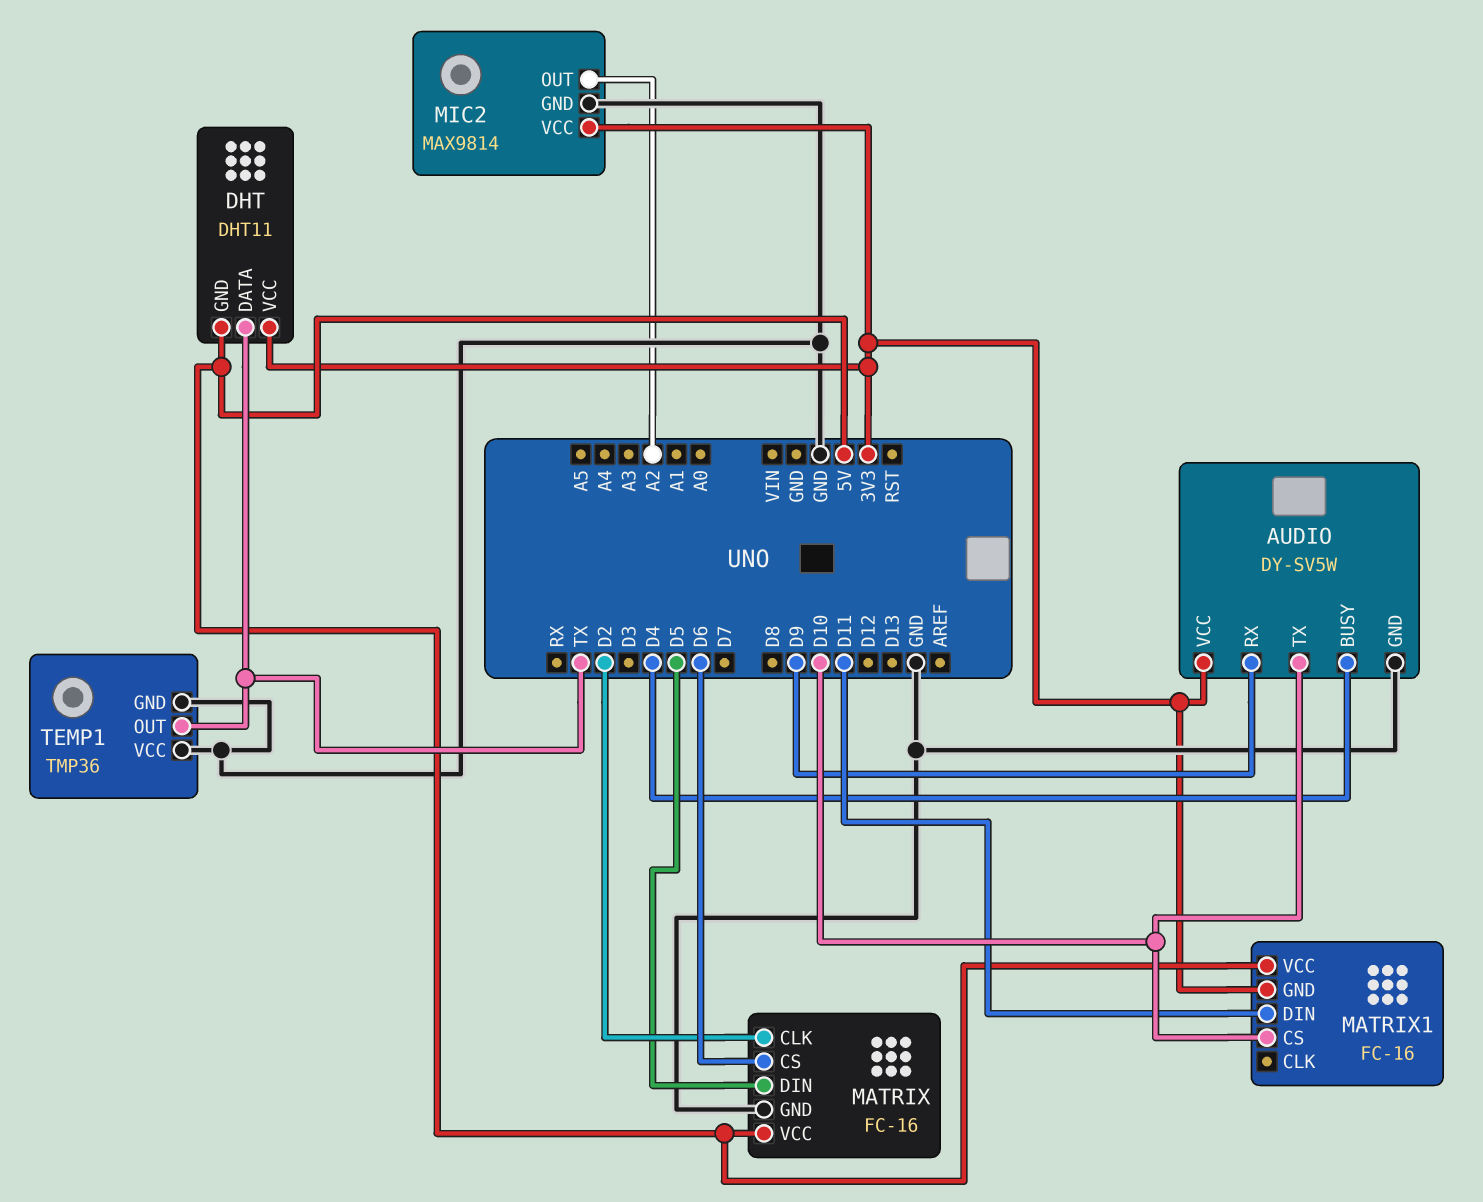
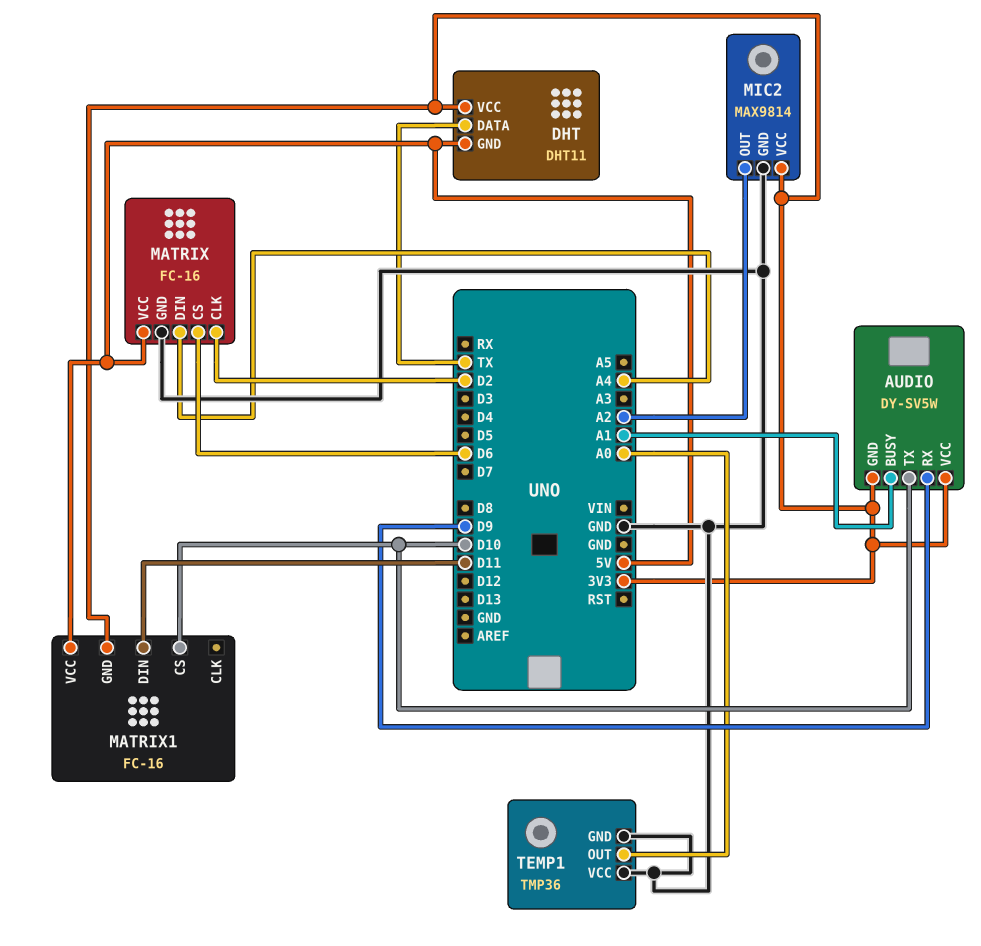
AUDIO pin BUSY: D4 -> A1
AUDIO pin GND: GND -> 3V3
MATRIX pin DIN: D5 -> A4
TEMP1 pin OUT: TX -> A0

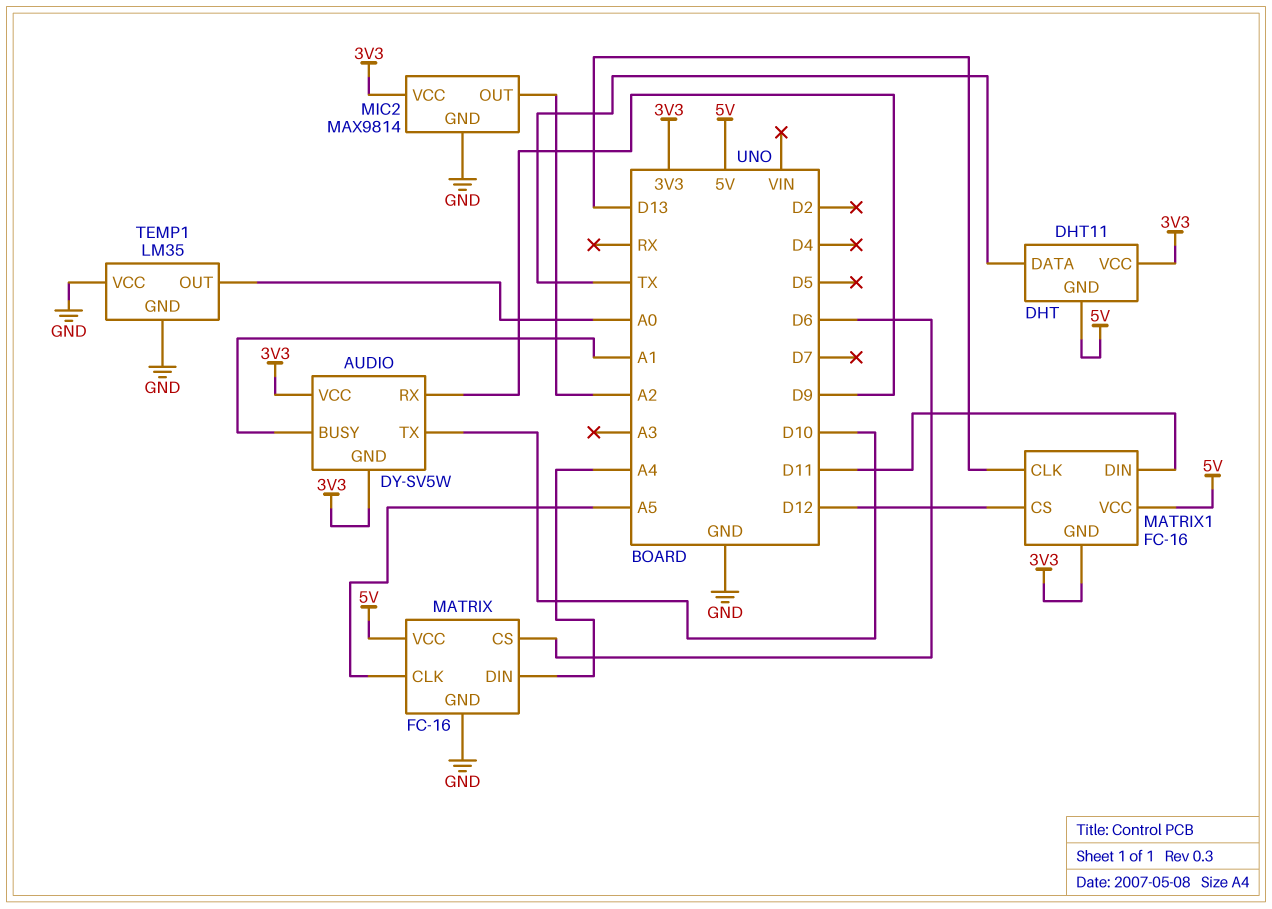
MATRIX pin CLK: D2 -> A5
MATRIX1 pin CLK: none -> D13
MATRIX1 pin CS: D10 -> D12
TEMP1: TMP36 -> LM35

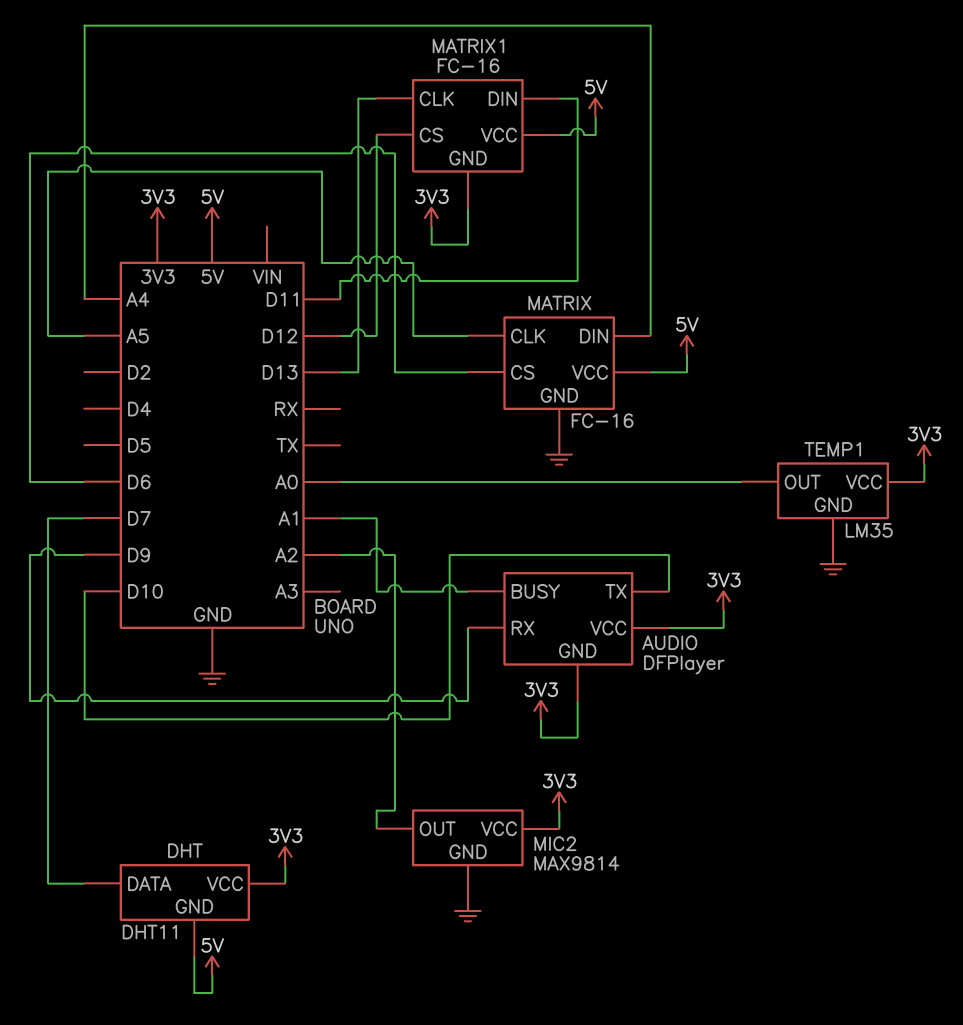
AUDIO: DY-SV5W -> DFPlayer
DHT pin DATA: TX -> D7
TEMP1 pin VCC: GND -> 3V3

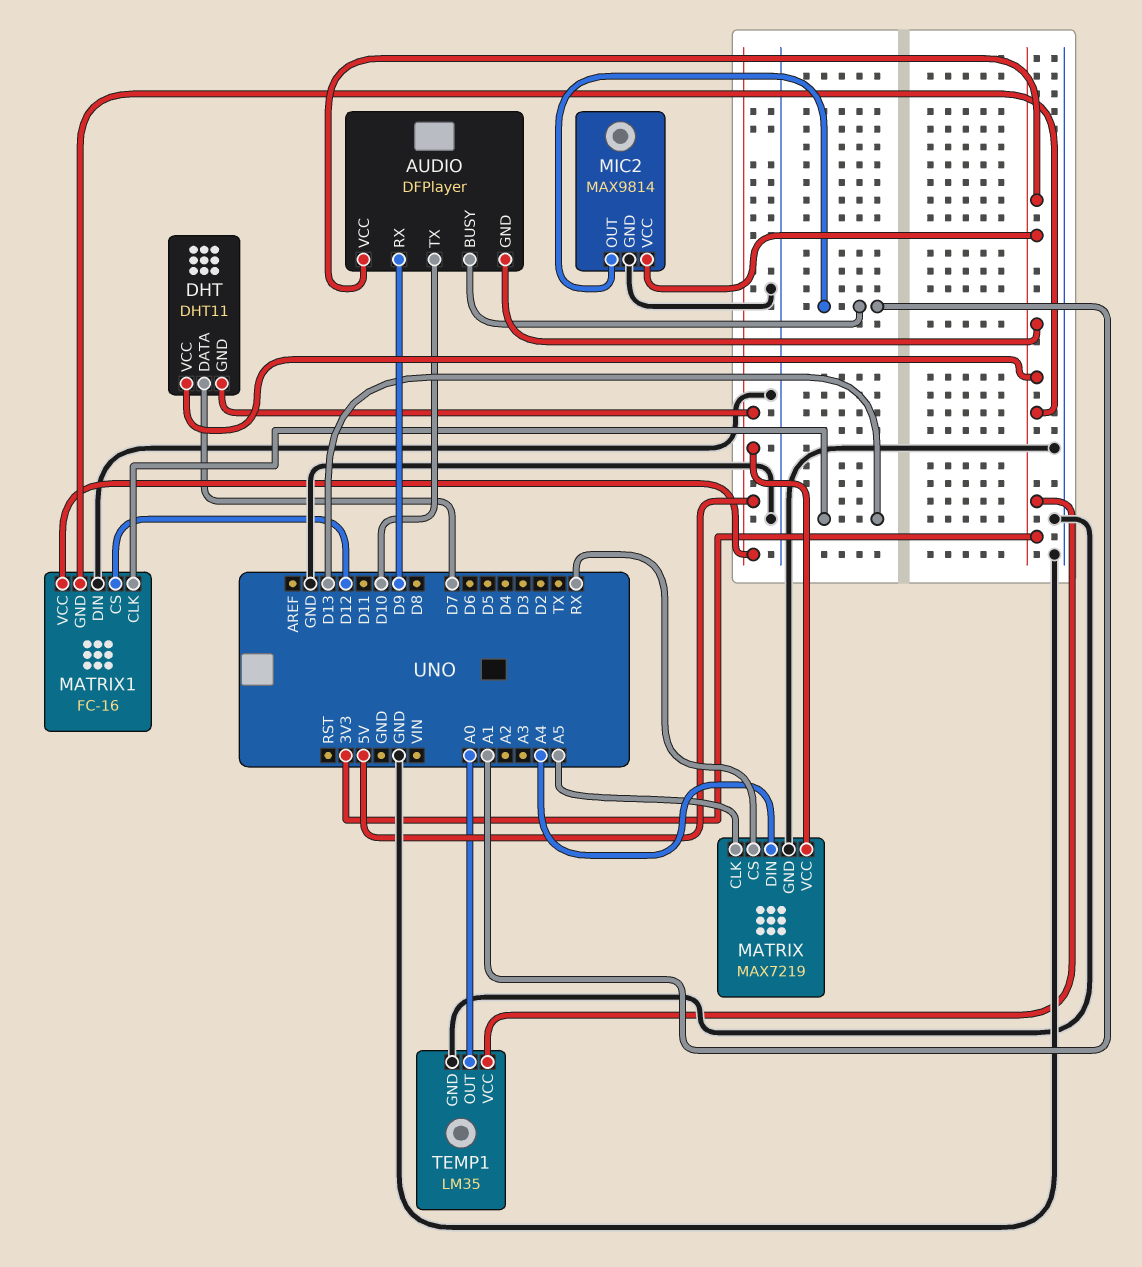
MATRIX: FC-16 -> MAX7219
MATRIX pin CS: D6 -> RX
MATRIX1 pin DIN: D11 -> GND
MIC2 pin OUT: A2 -> A1

